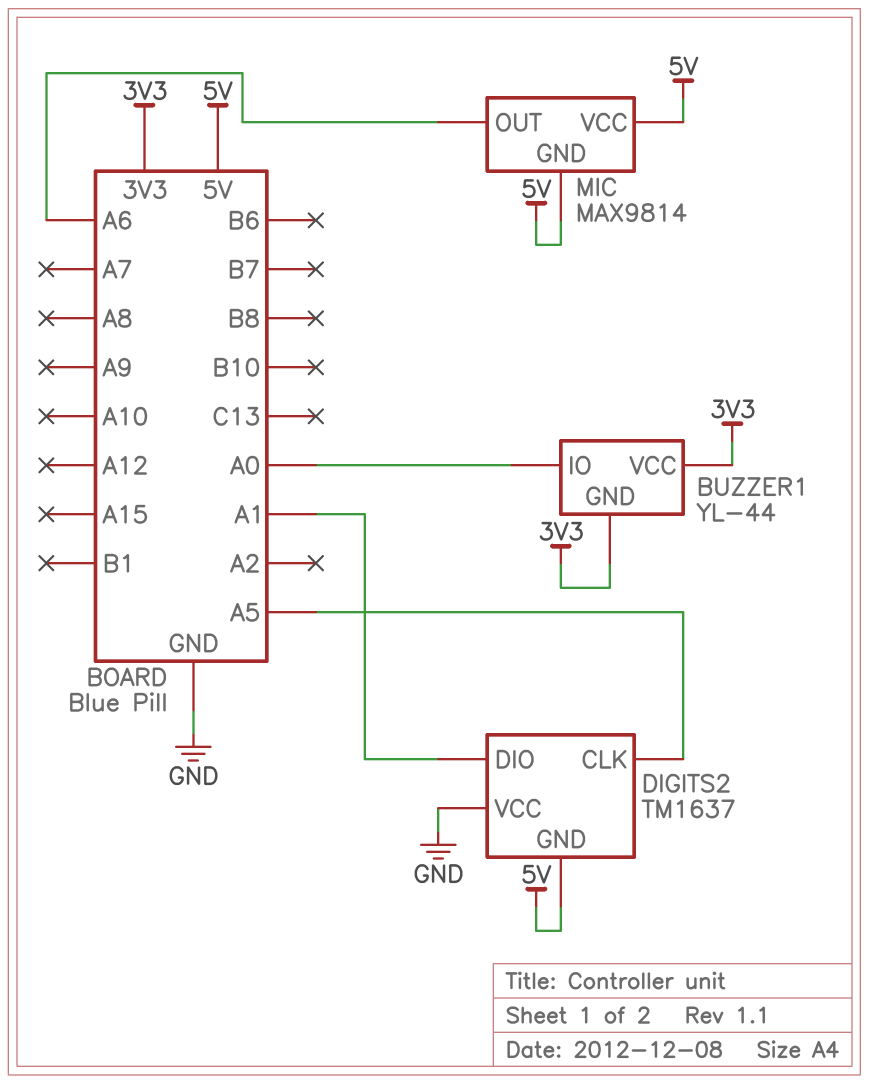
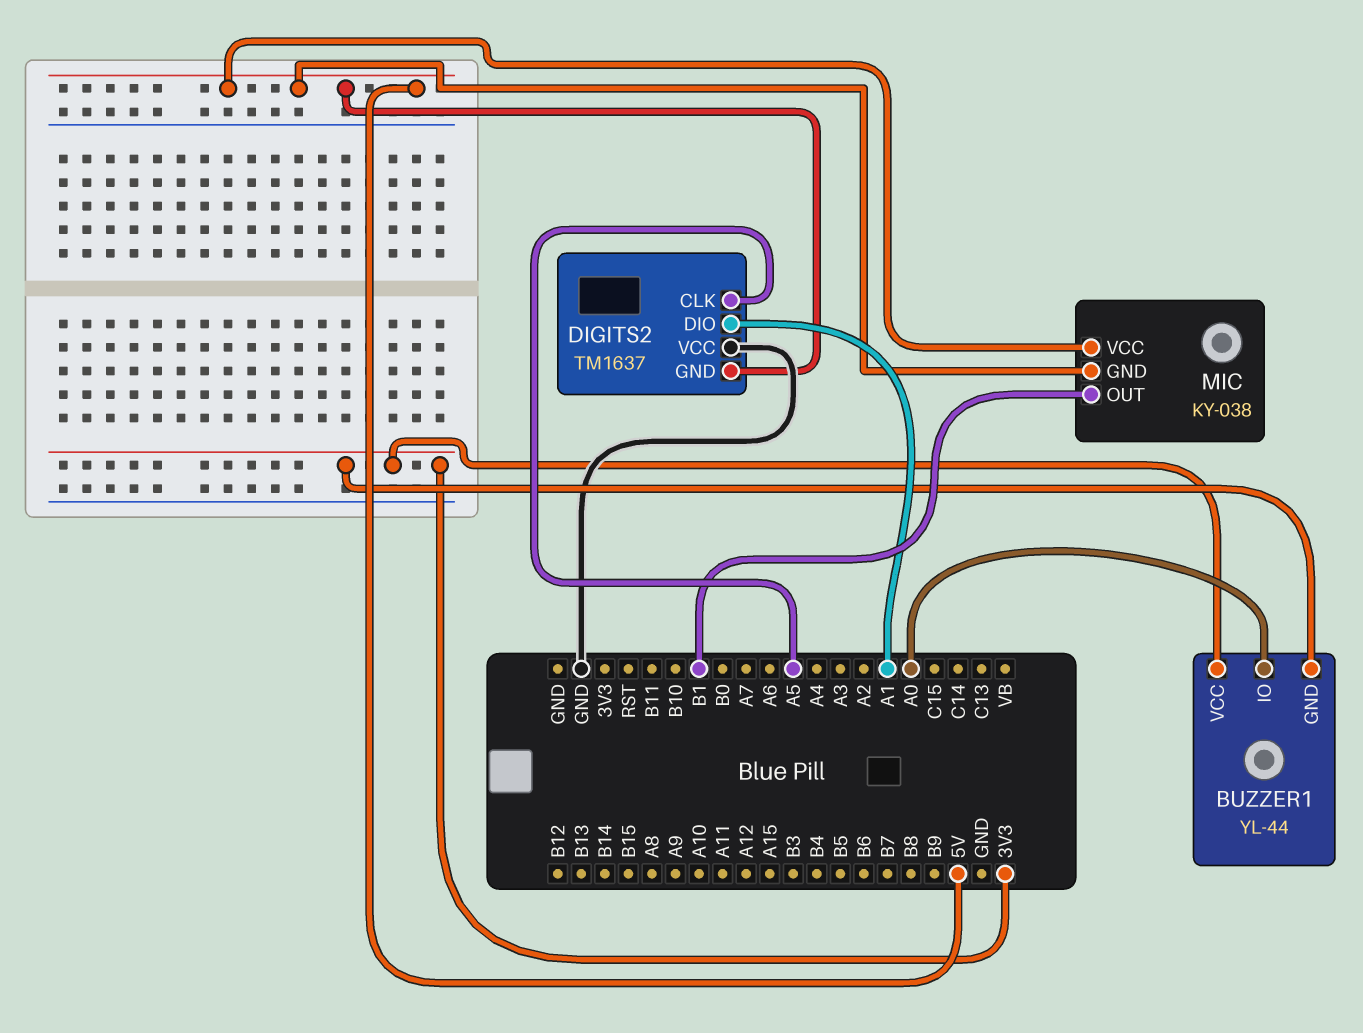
MIC: MAX9814 -> KY-038
MIC pin OUT: A6 -> B1

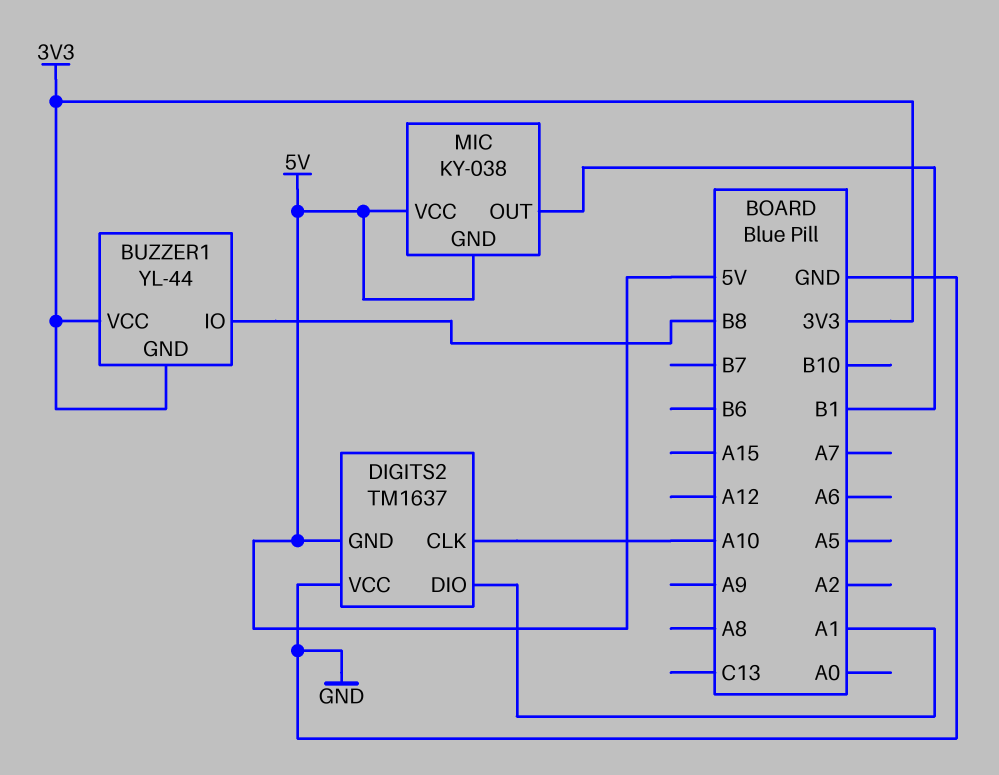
BUZZER1 pin IO: A0 -> B8
DIGITS2 pin CLK: A5 -> A10

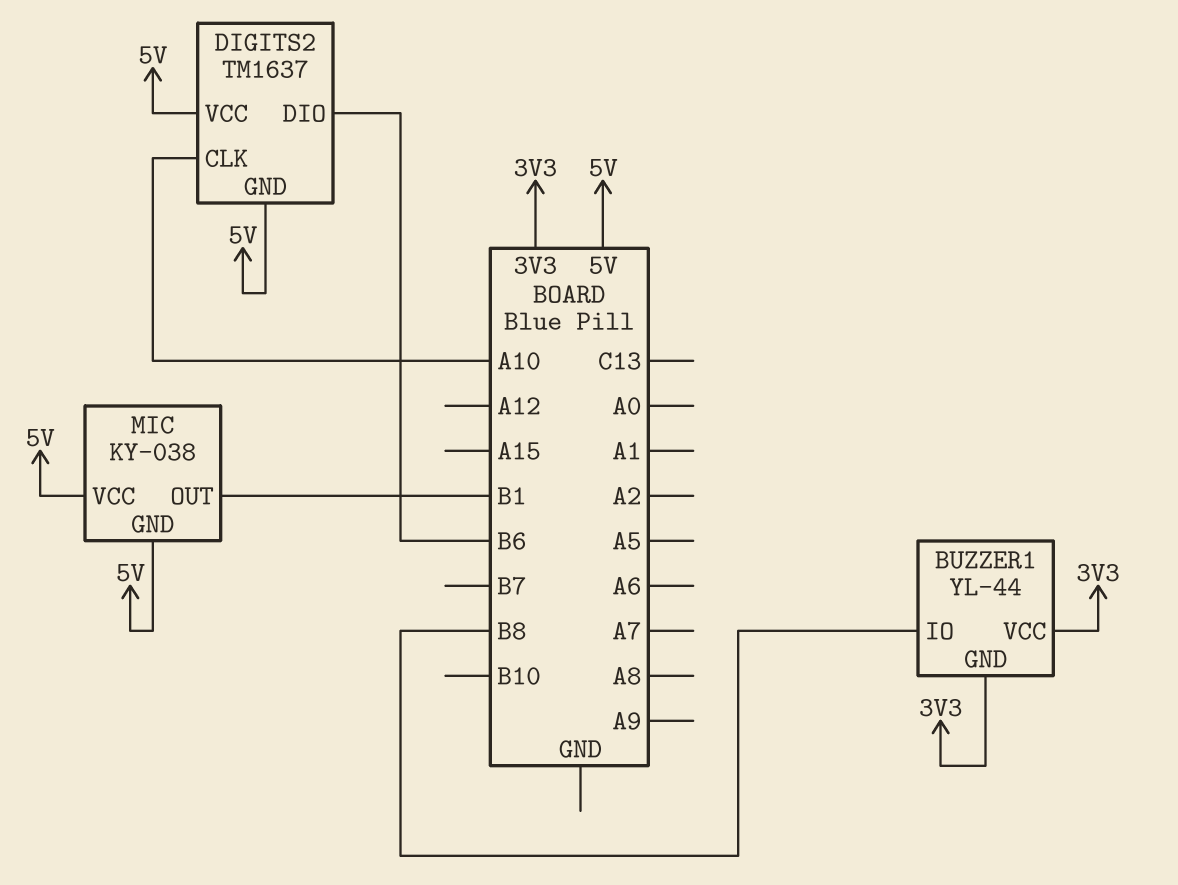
DIGITS2 pin DIO: A1 -> B6
DIGITS2 pin VCC: GND -> 5V

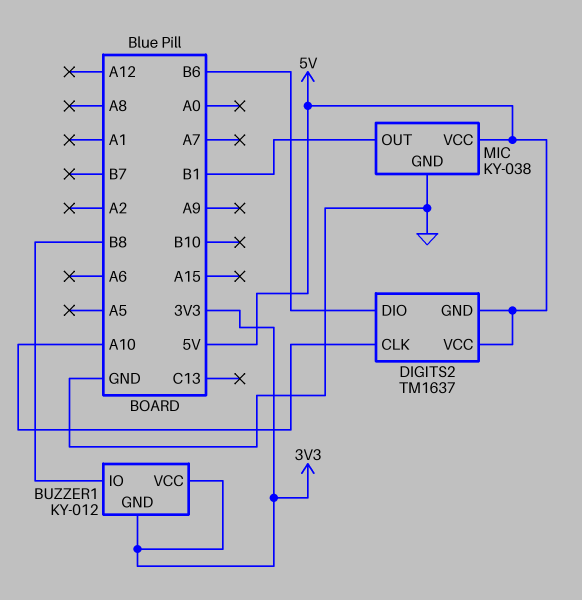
BUZZER1: YL-44 -> KY-012
MIC pin GND: 5V -> GND

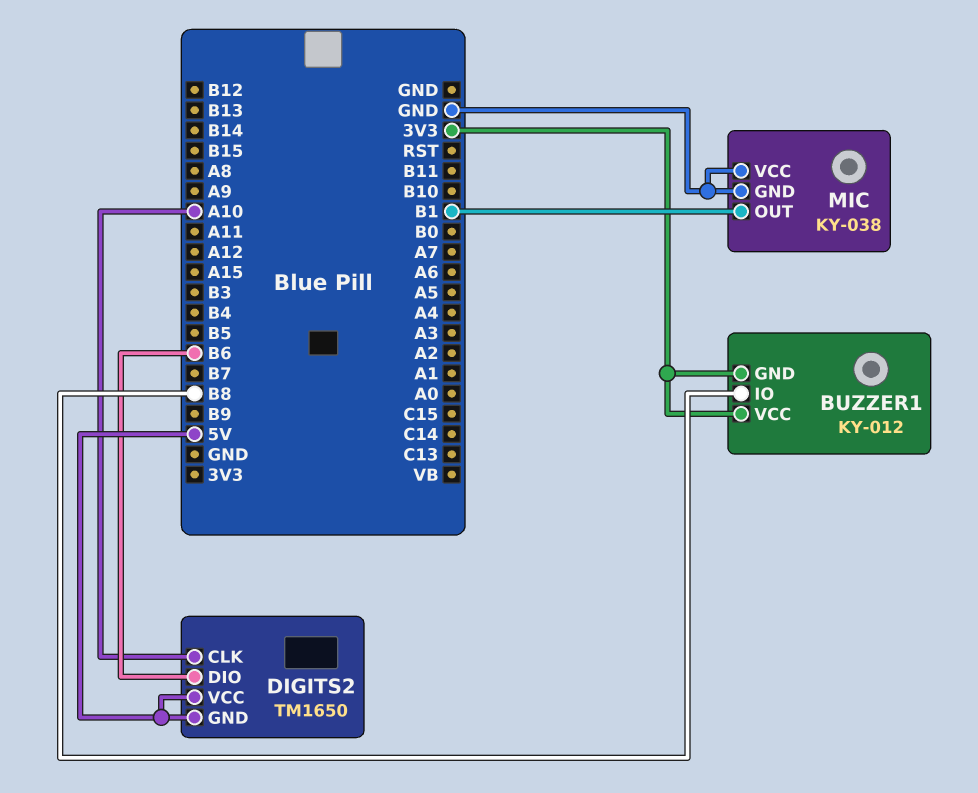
DIGITS2: TM1637 -> TM1650
MIC pin VCC: 5V -> GND

